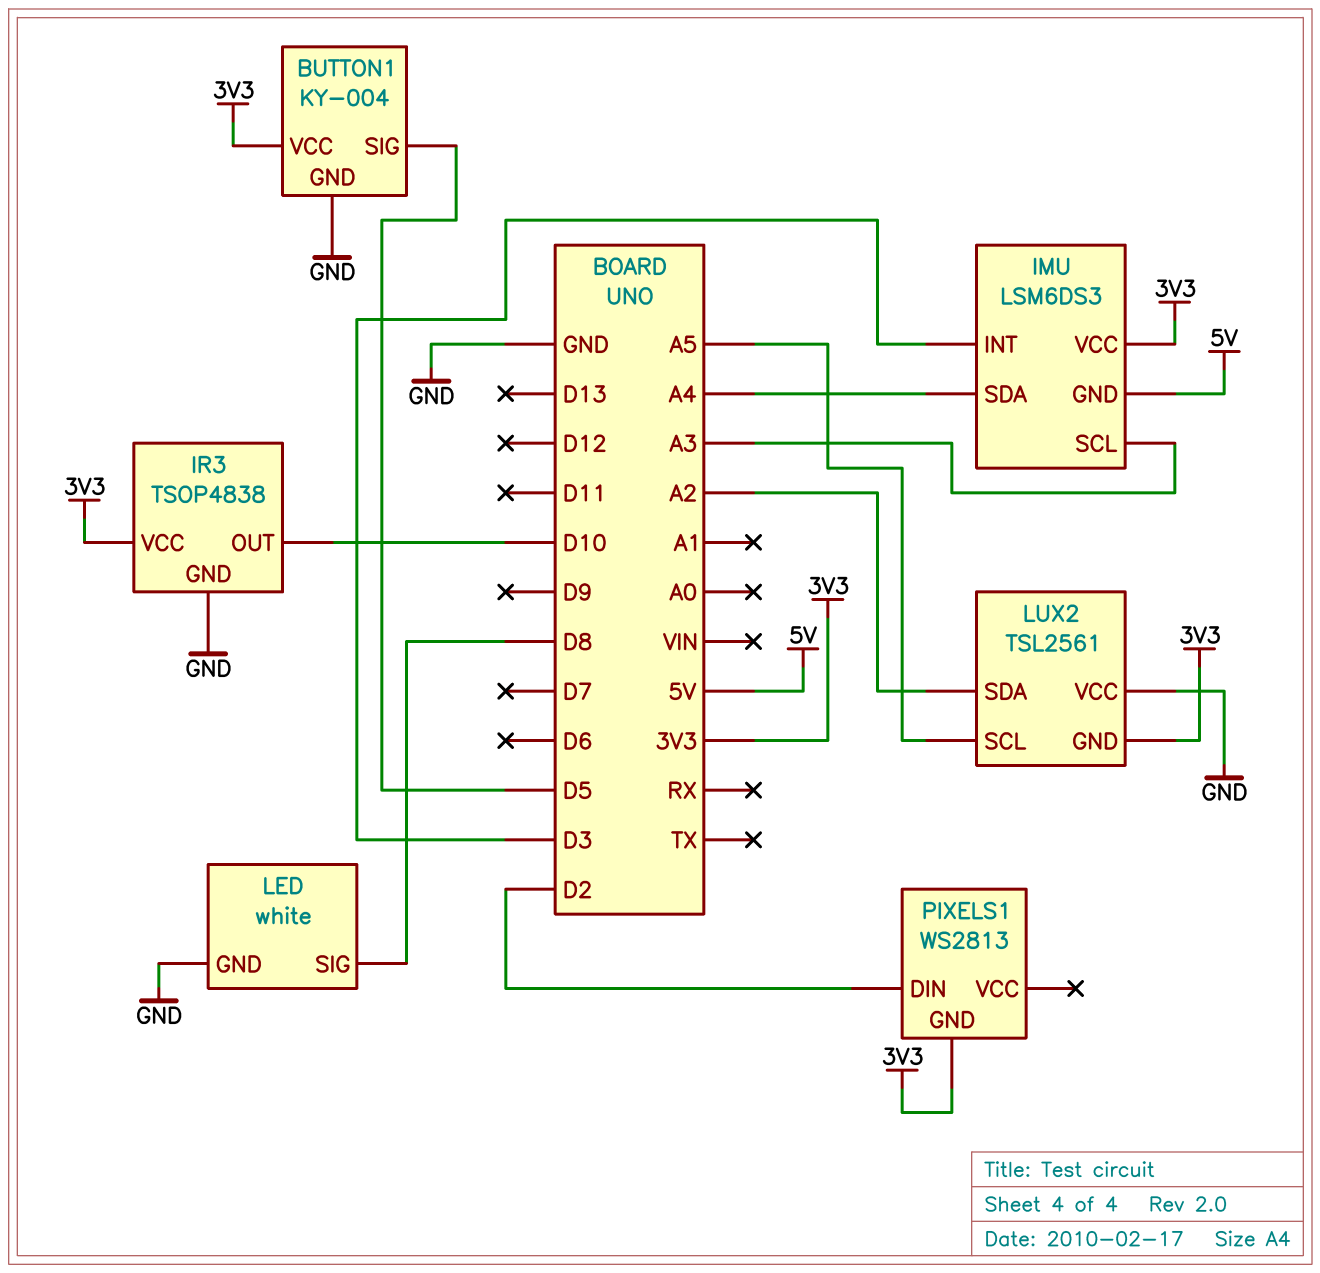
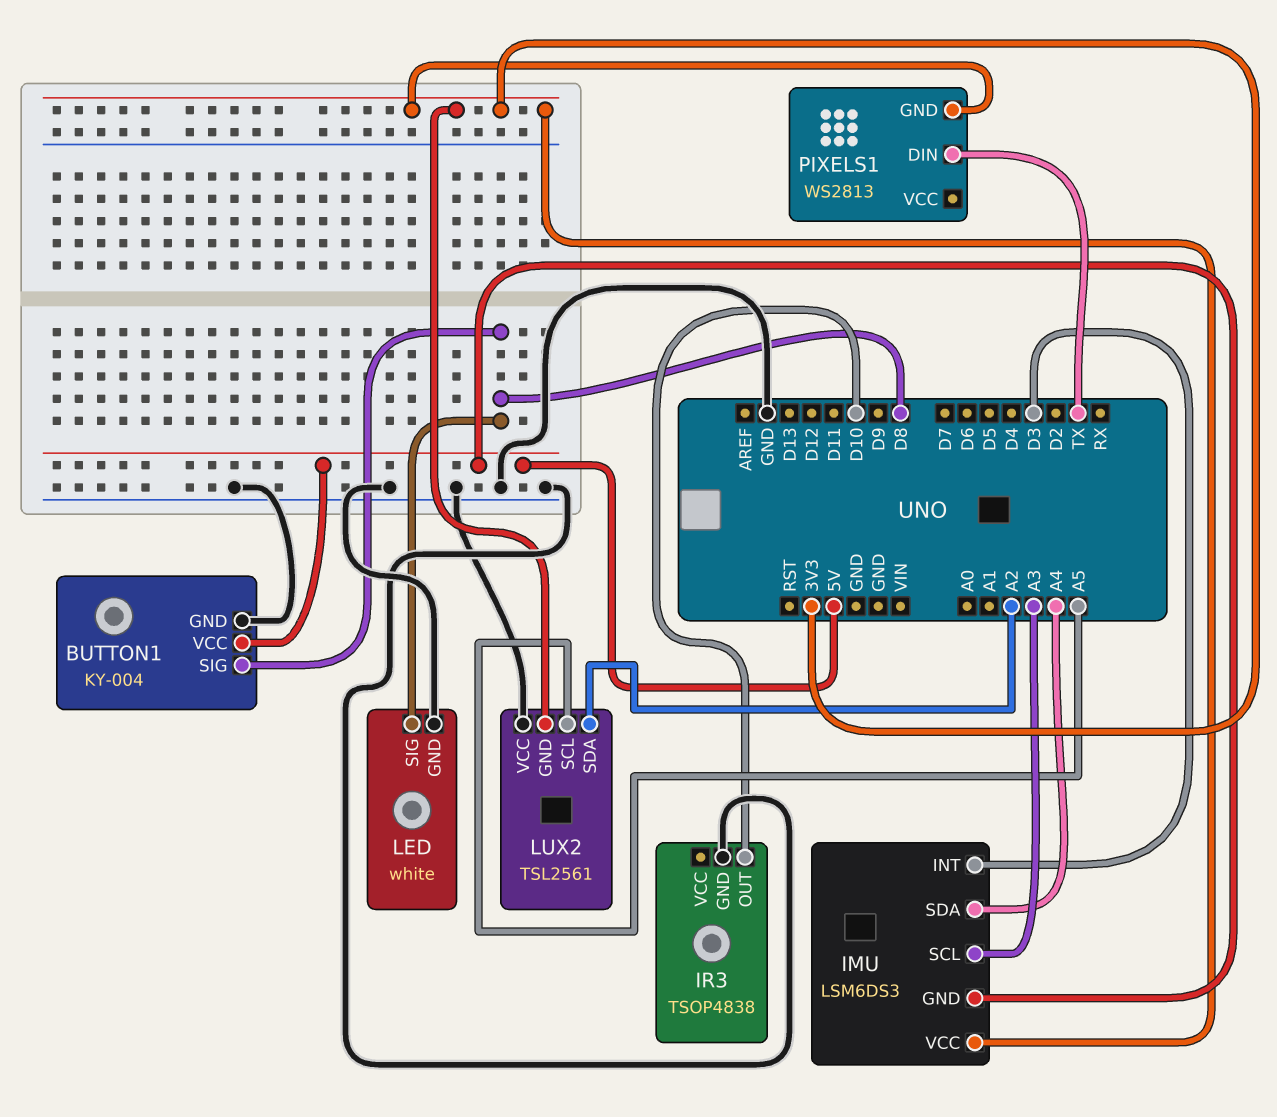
BUTTON1 pin SIG: D5 -> D8
BUTTON1 pin VCC: 3V3 -> 5V
IR3 pin VCC: 3V3 -> none
PIXELS1 pin DIN: D2 -> TX

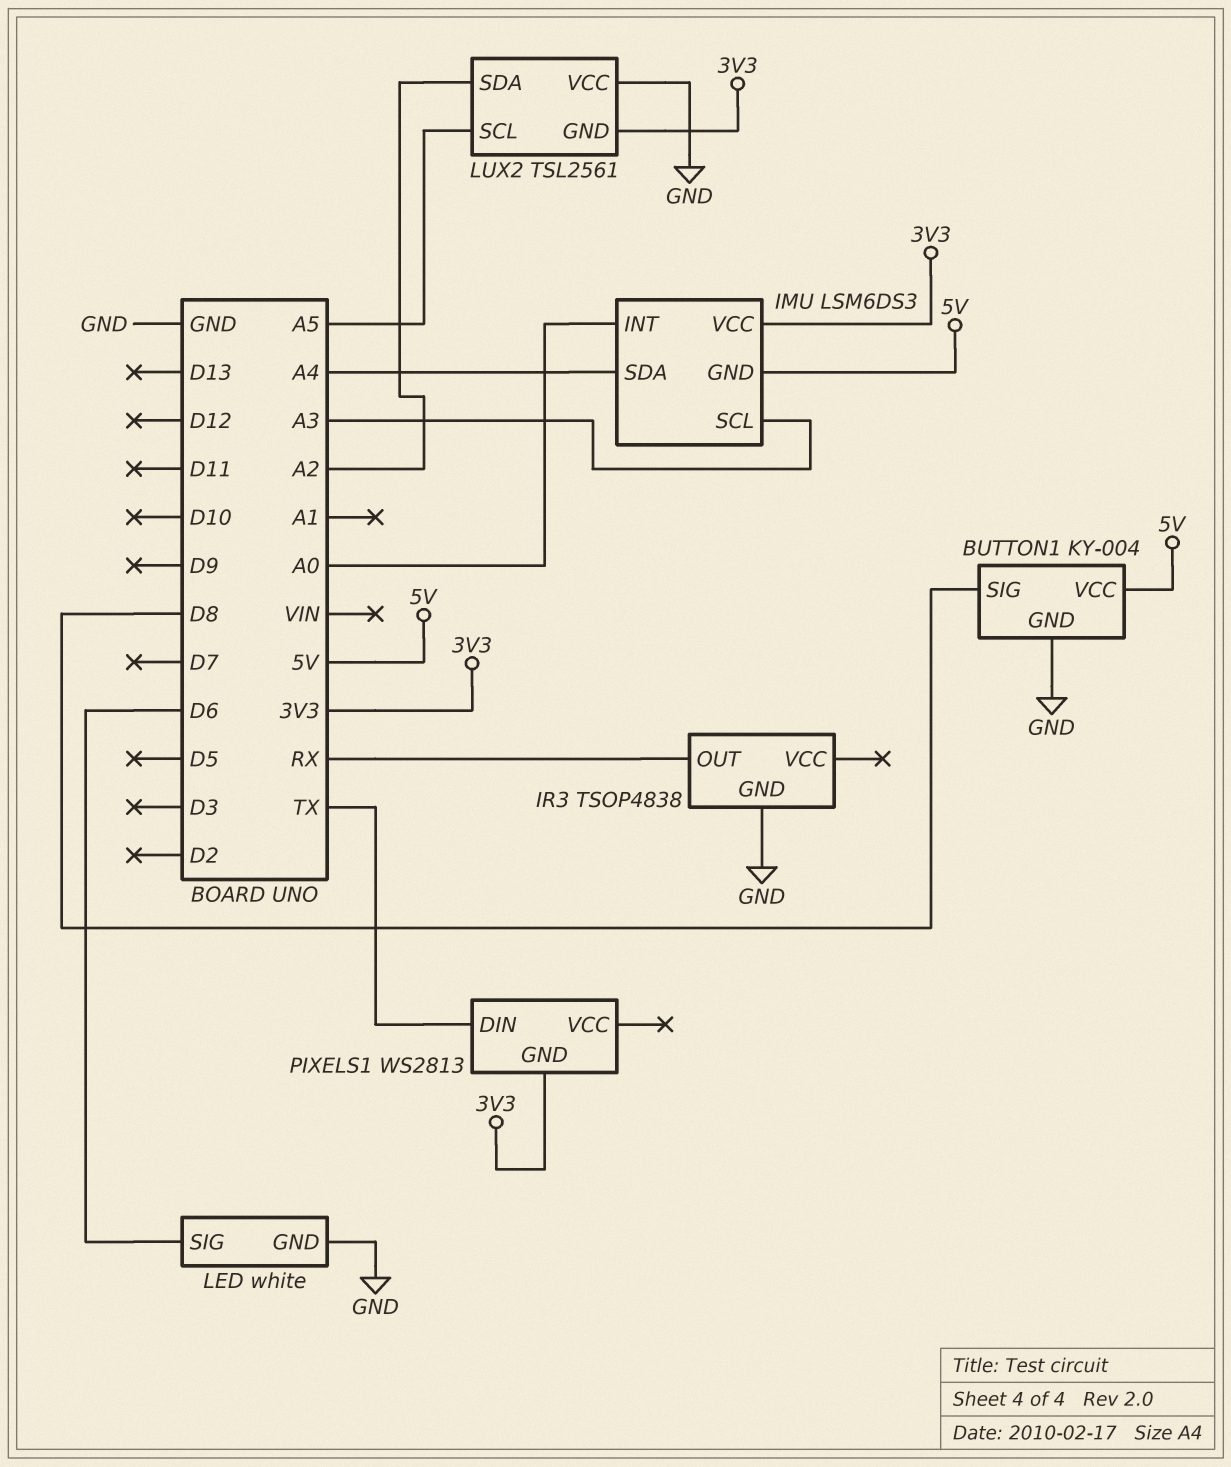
IMU pin INT: D3 -> A0
IR3 pin OUT: D10 -> RX
LED pin SIG: D8 -> D6

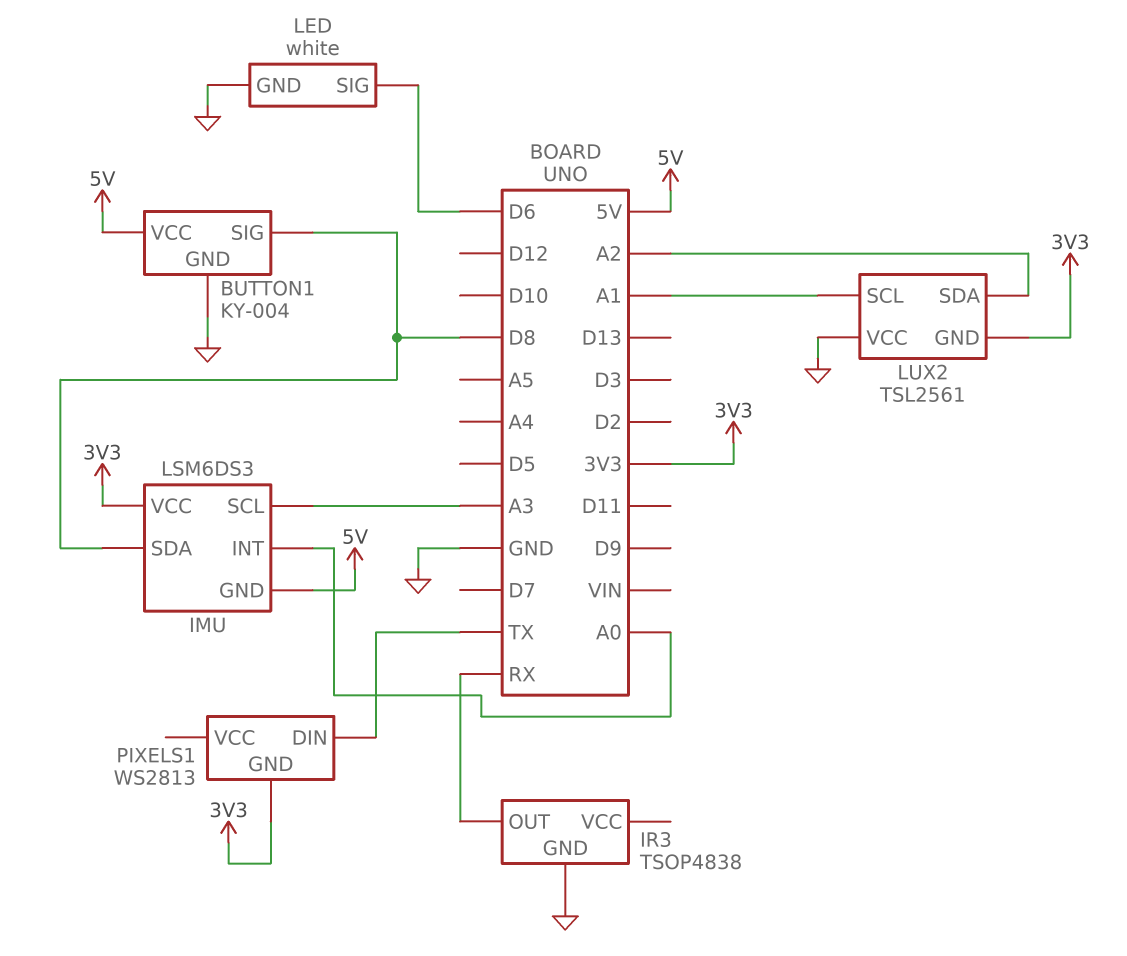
IMU pin SDA: A4 -> D8
LUX2 pin SCL: A5 -> A1

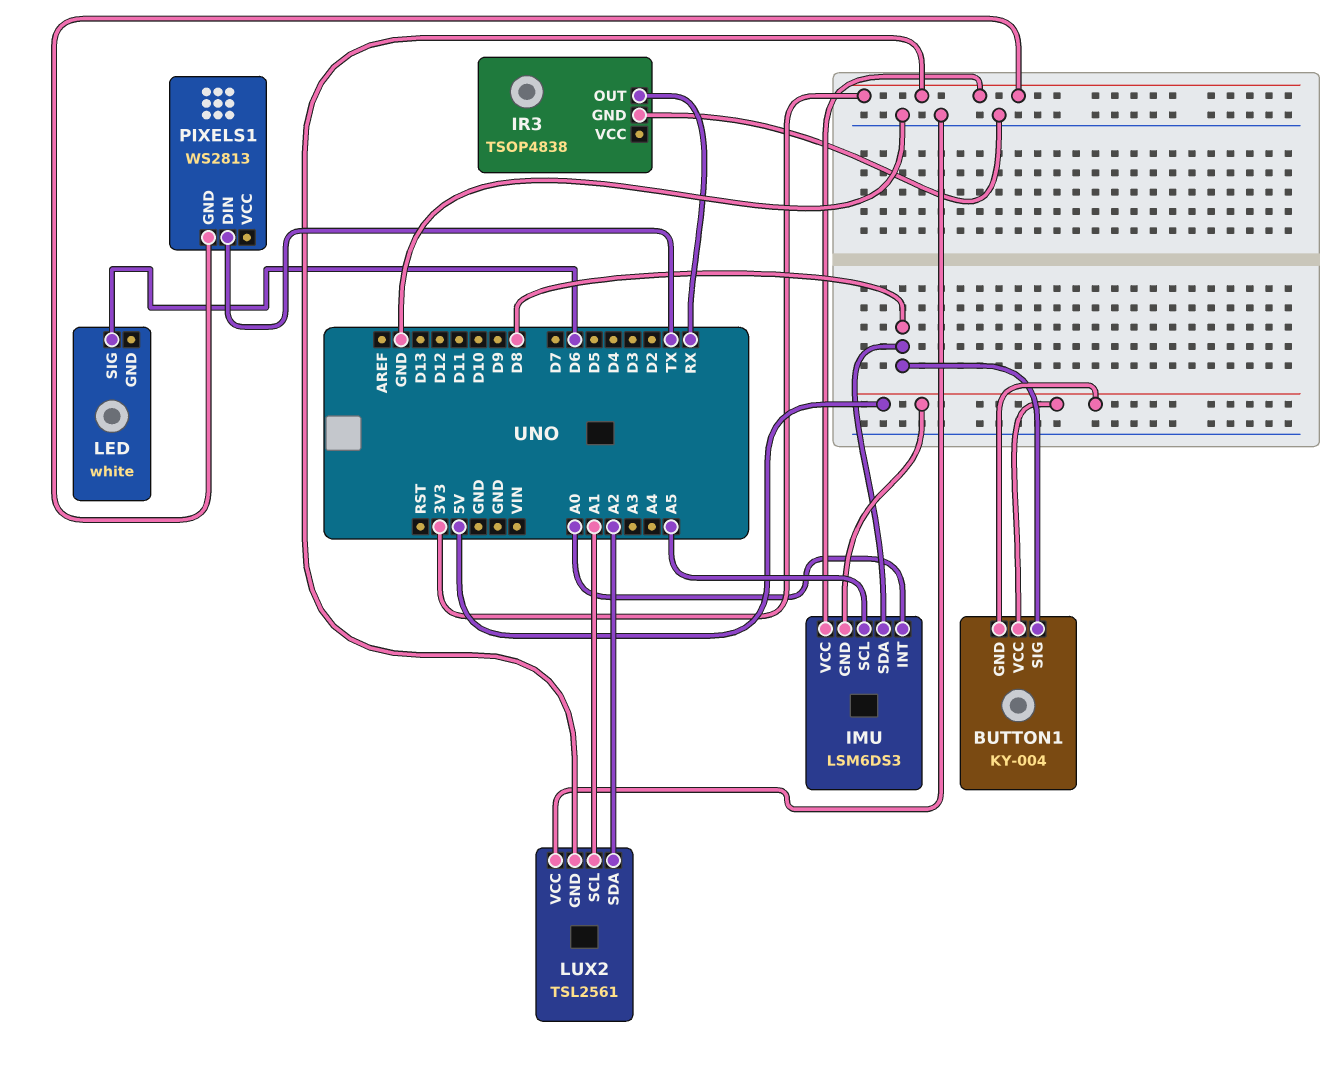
BUTTON1 pin GND: GND -> 5V
IMU pin SCL: A3 -> A5
LED pin GND: GND -> none

